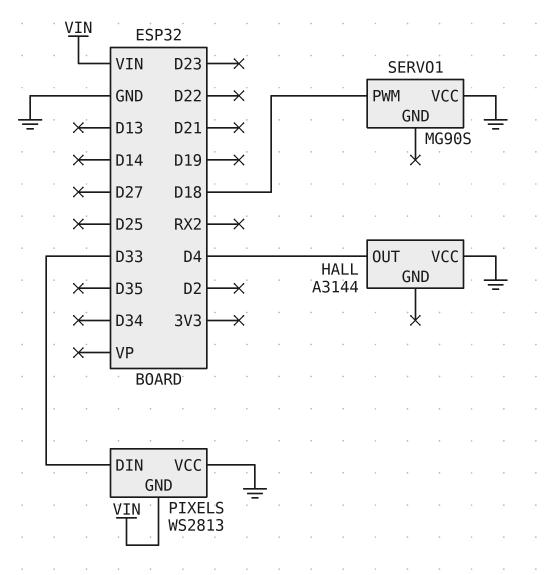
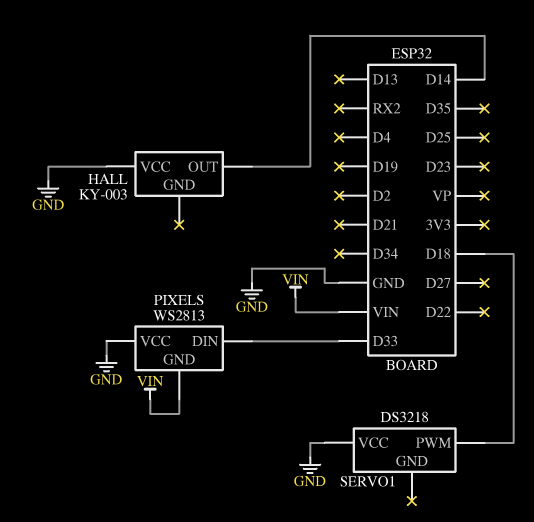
HALL: A3144 -> KY-003
HALL pin OUT: D4 -> D14
SERVO1: MG90S -> DS3218

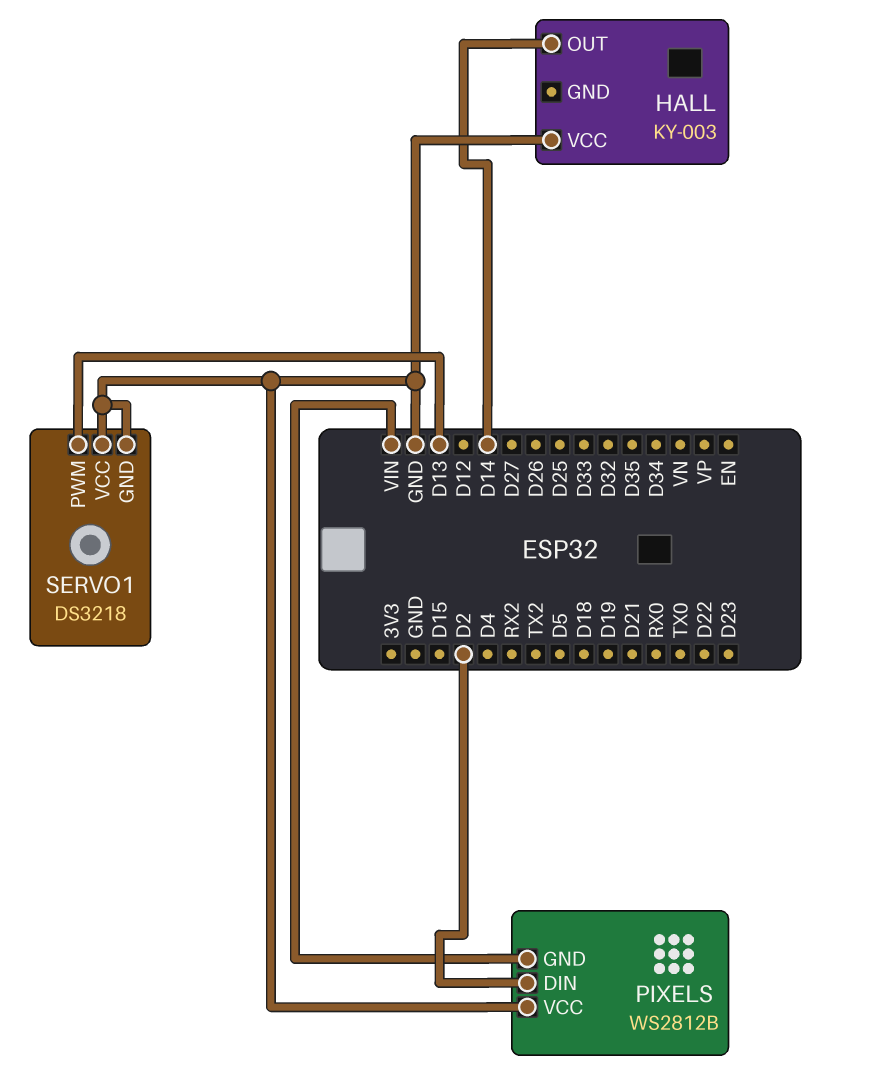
PIXELS: WS2813 -> WS2812B
PIXELS pin DIN: D33 -> D2
SERVO1 pin GND: none -> GND
SERVO1 pin PWM: D18 -> D13

